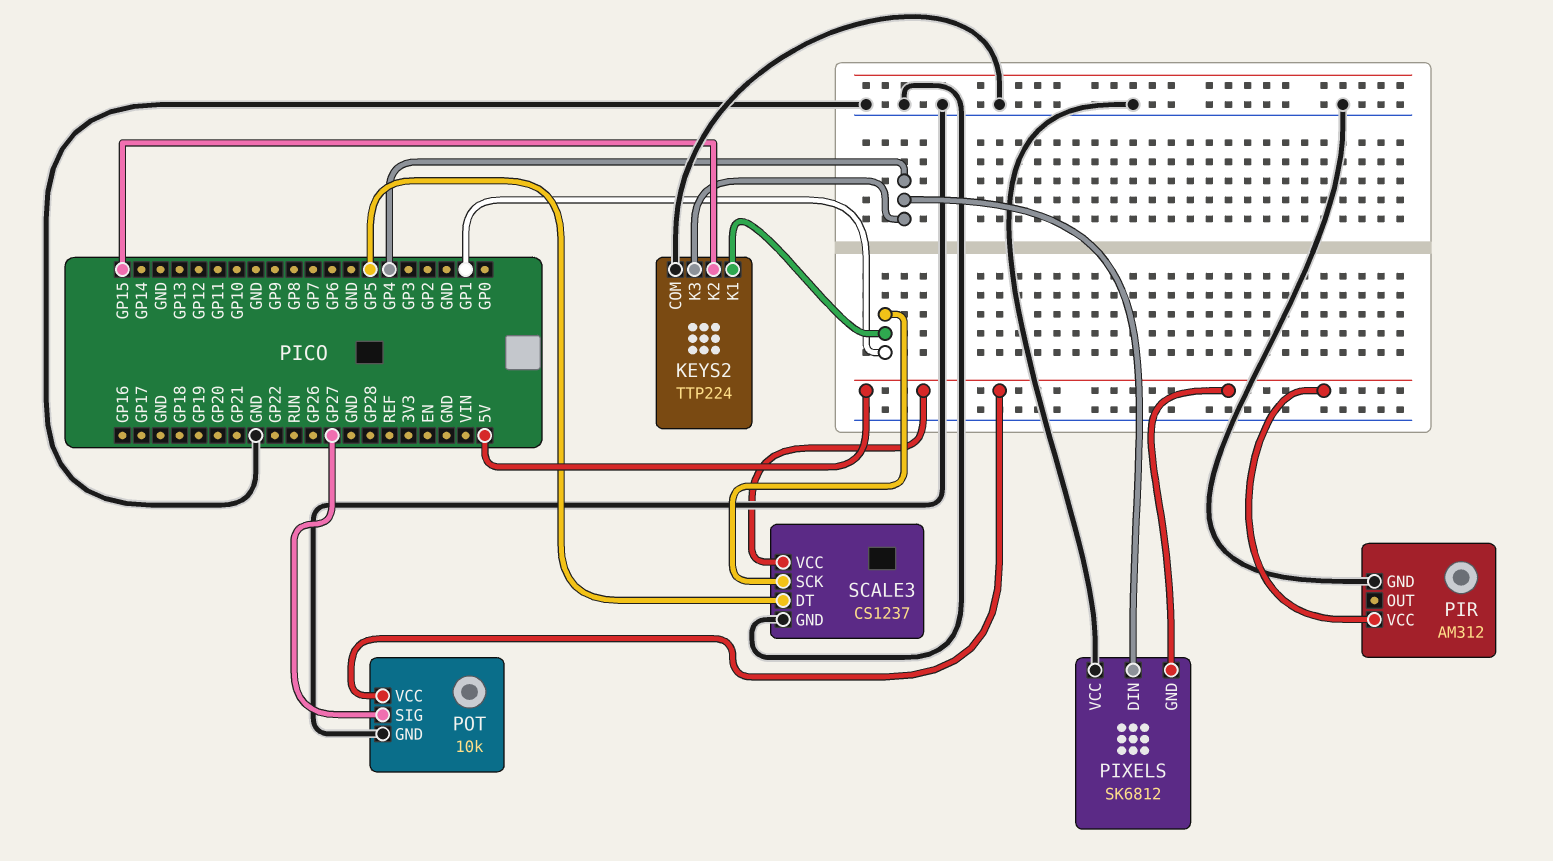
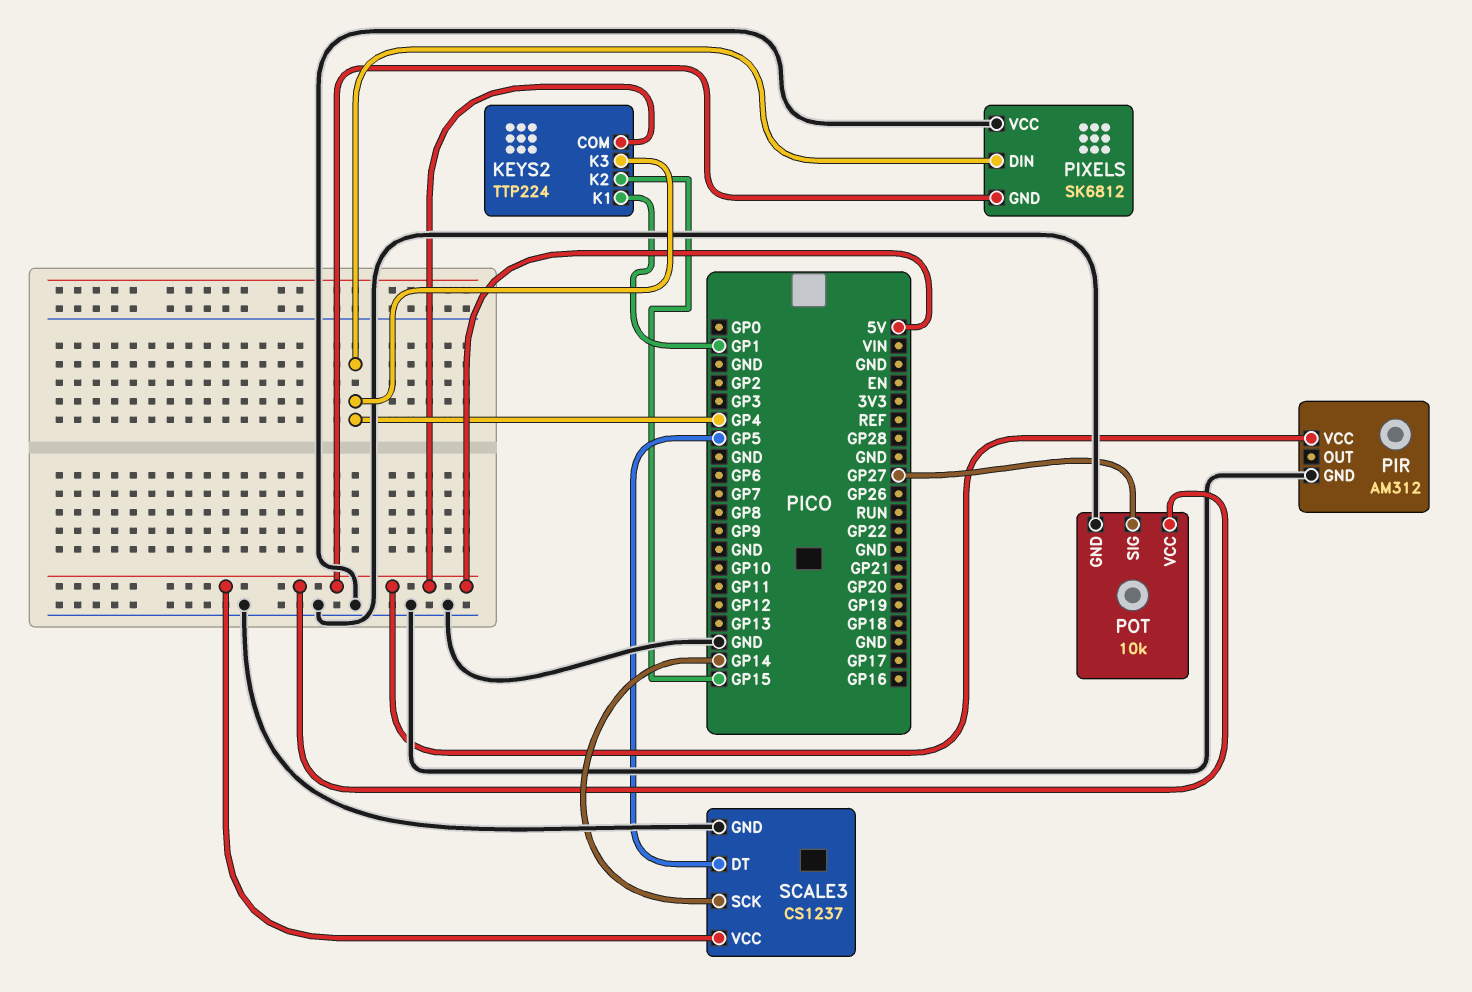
KEYS2 pin COM: GND -> 5V
SCALE3 pin SCK: GP1 -> GP14

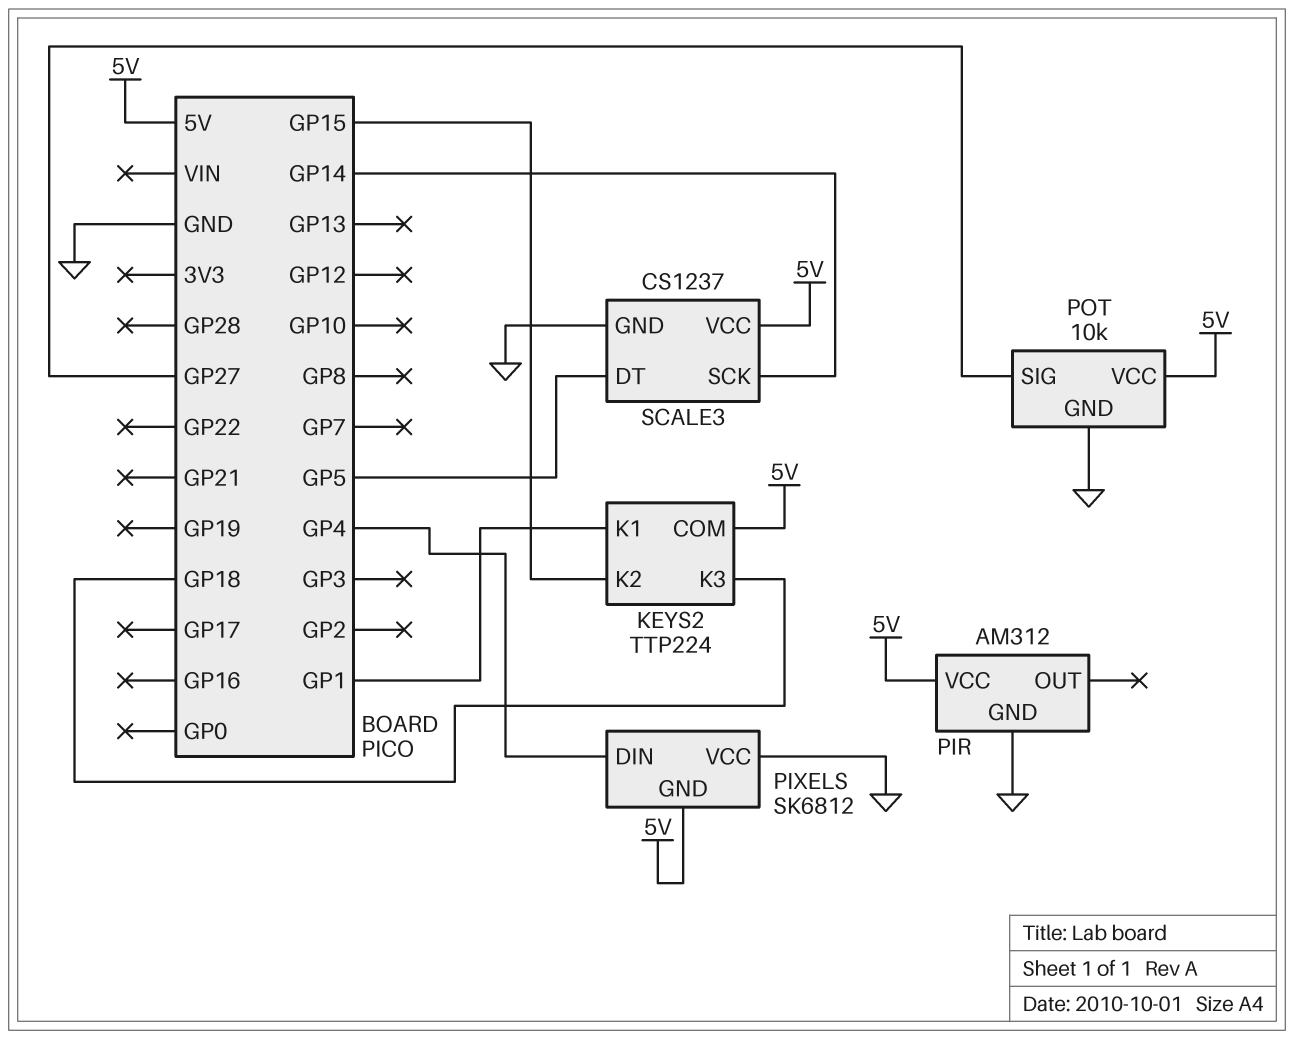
KEYS2 pin K3: GP4 -> GP18

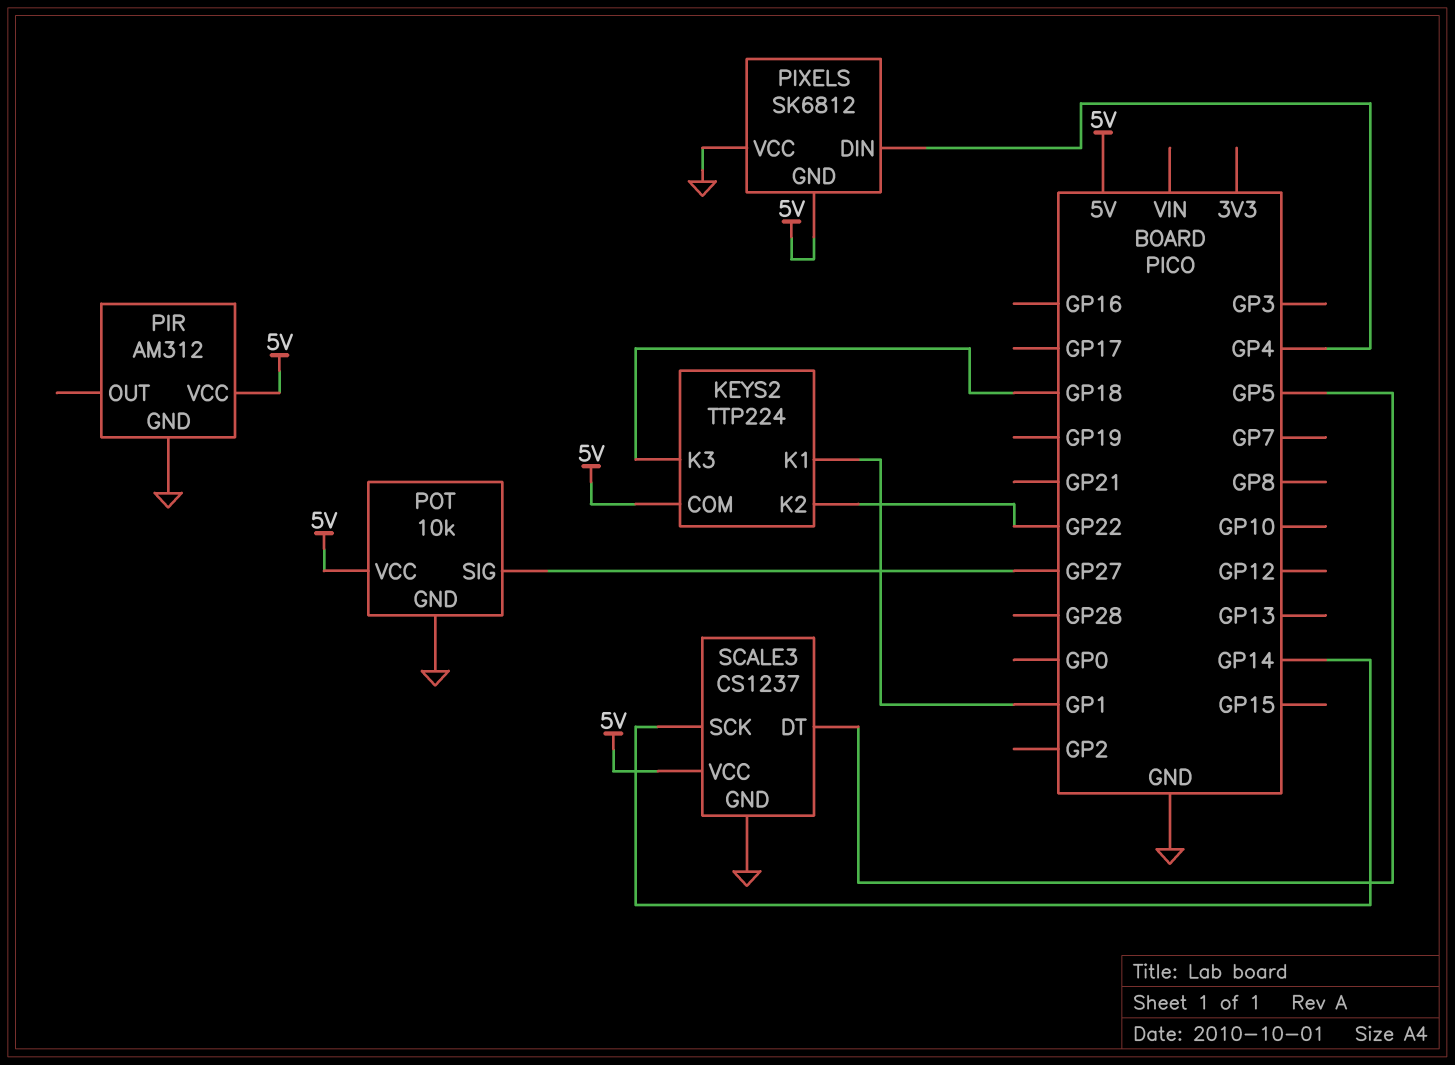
KEYS2 pin K2: GP15 -> GP22

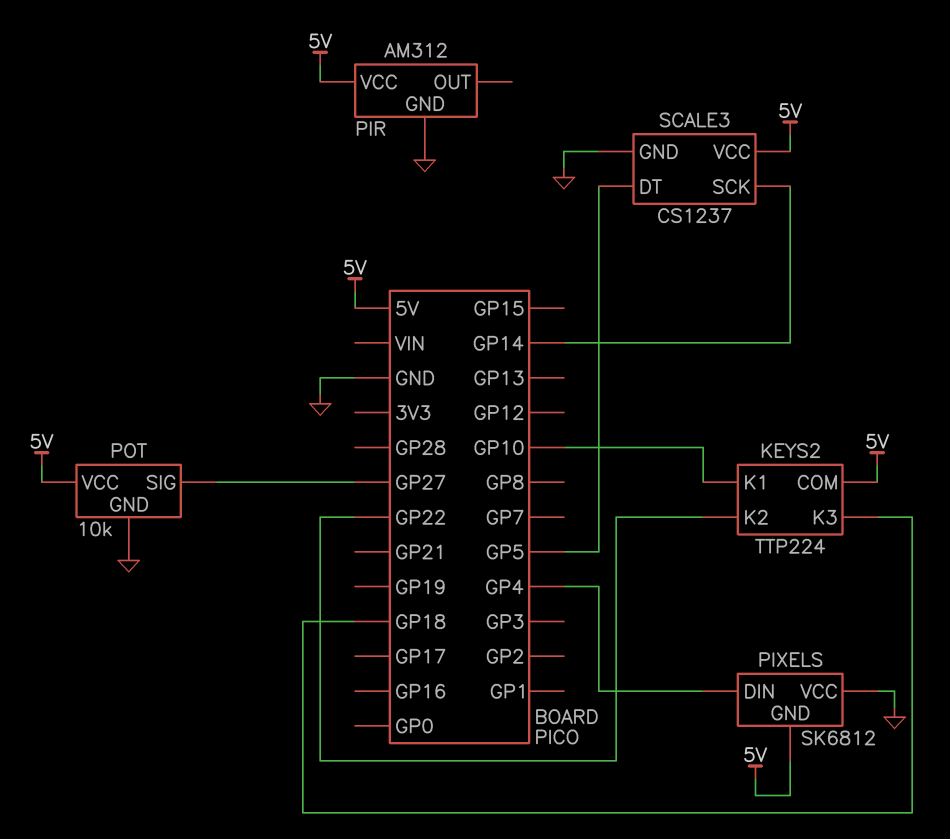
KEYS2 pin K1: GP1 -> GP10

